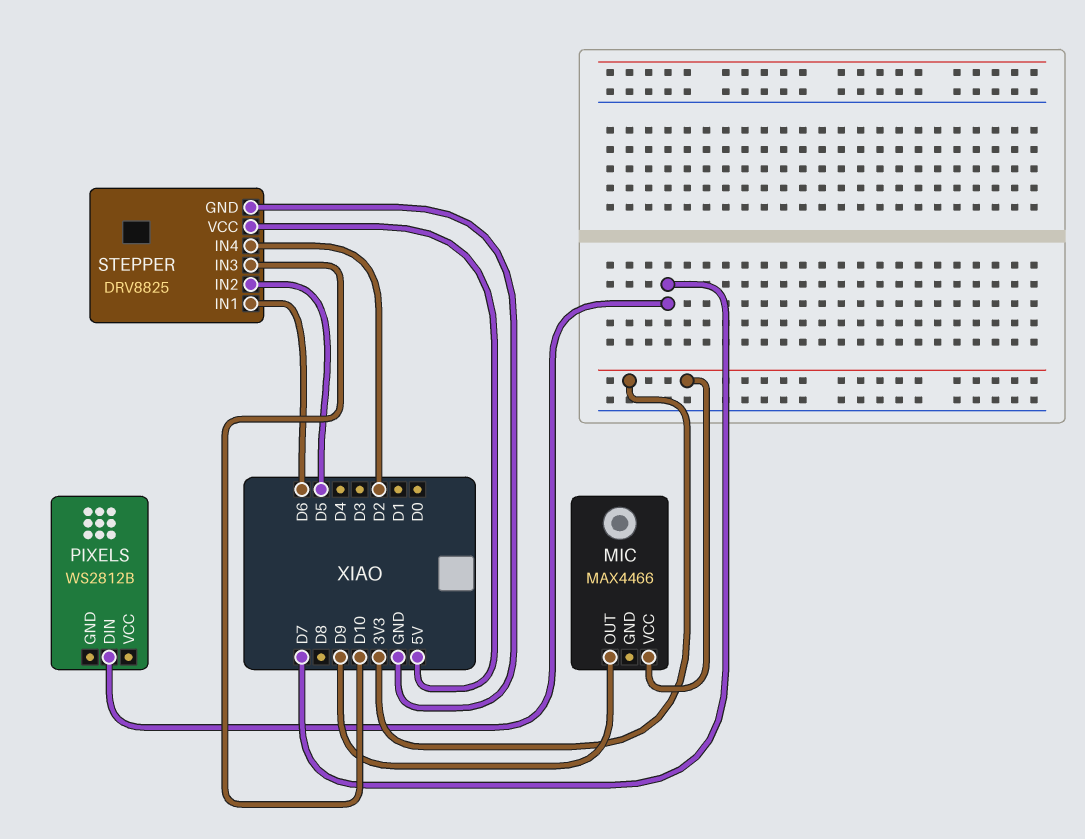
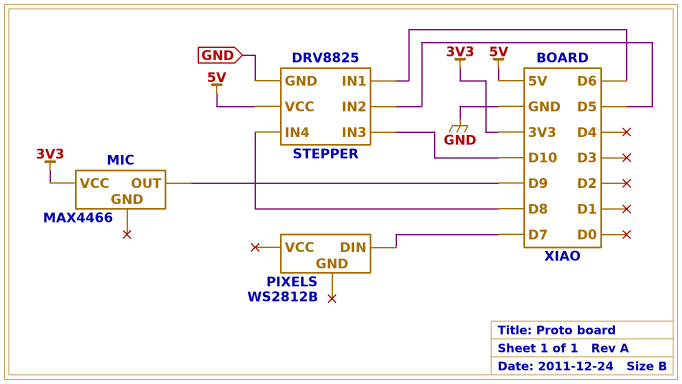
STEPPER pin IN4: D2 -> D8

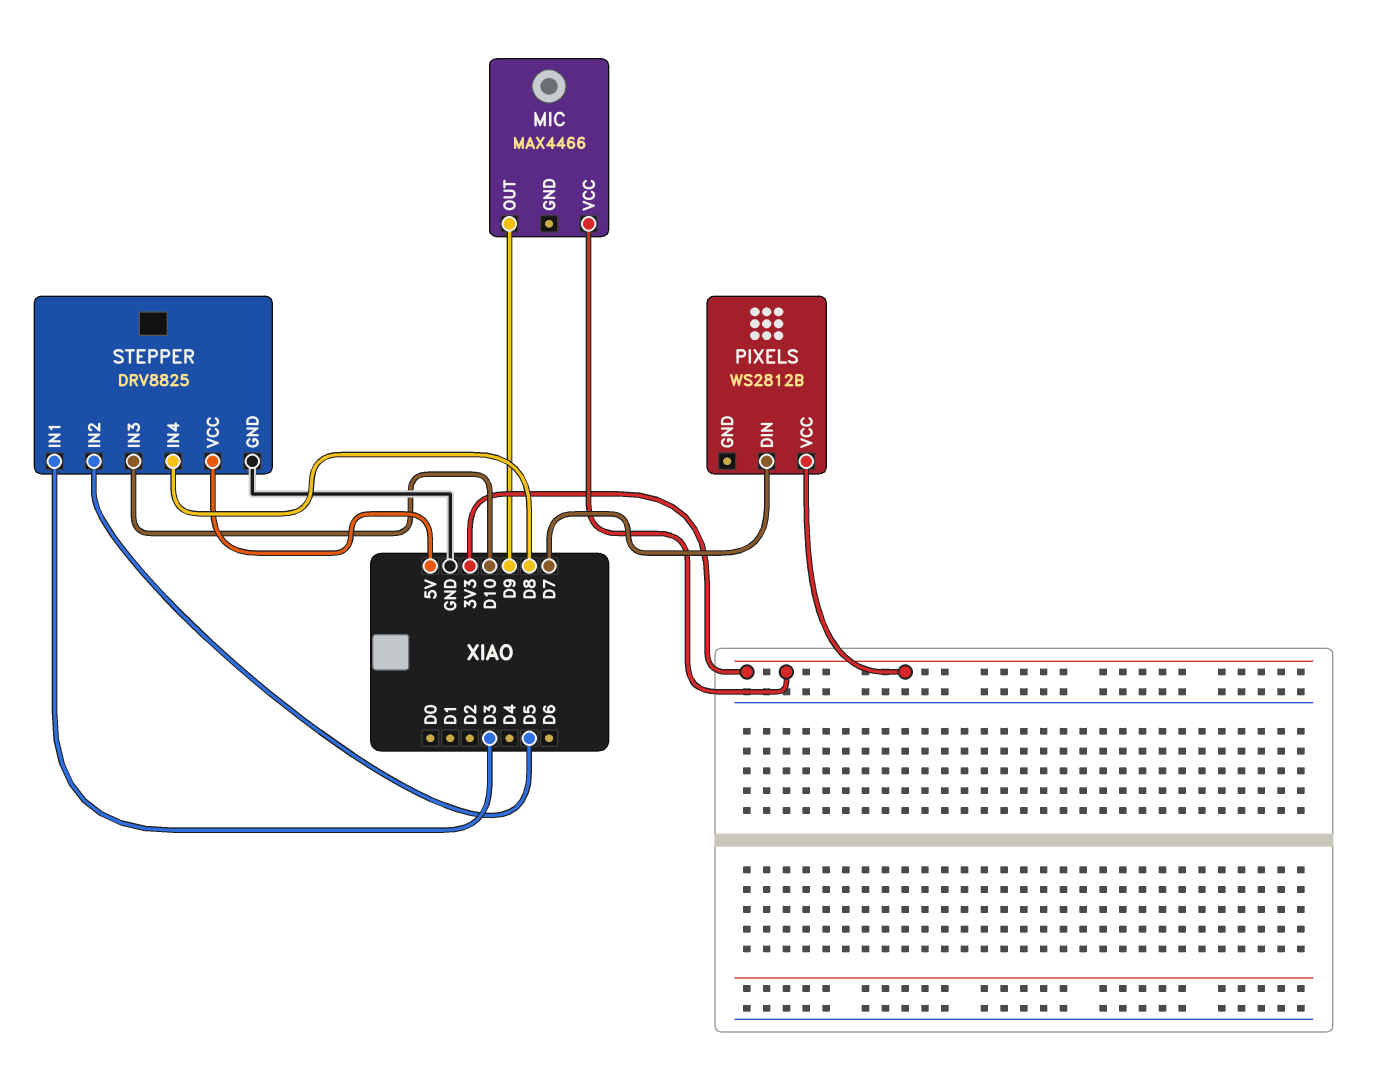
PIXELS pin VCC: none -> 3V3
STEPPER pin IN1: D6 -> D3

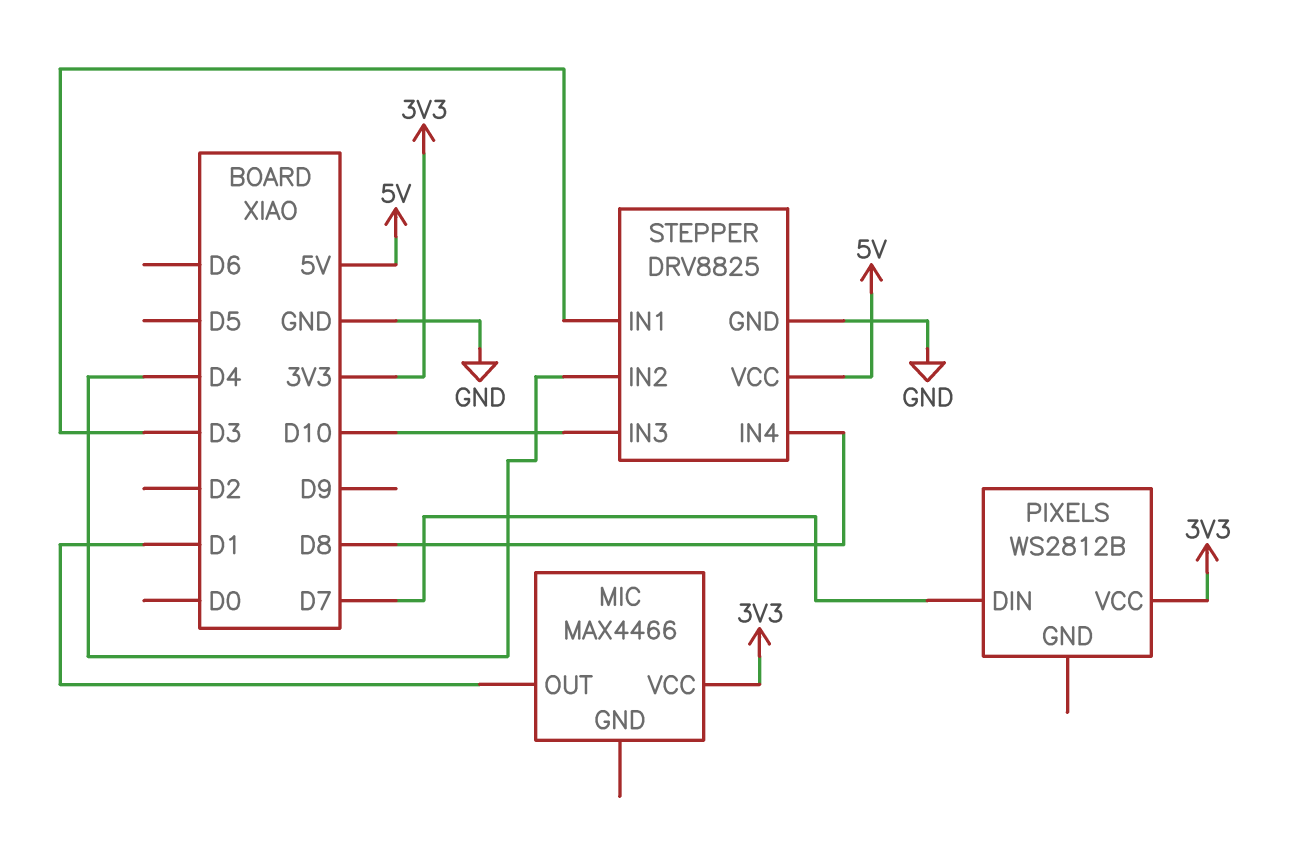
MIC pin OUT: D9 -> D1
STEPPER pin IN2: D5 -> D4

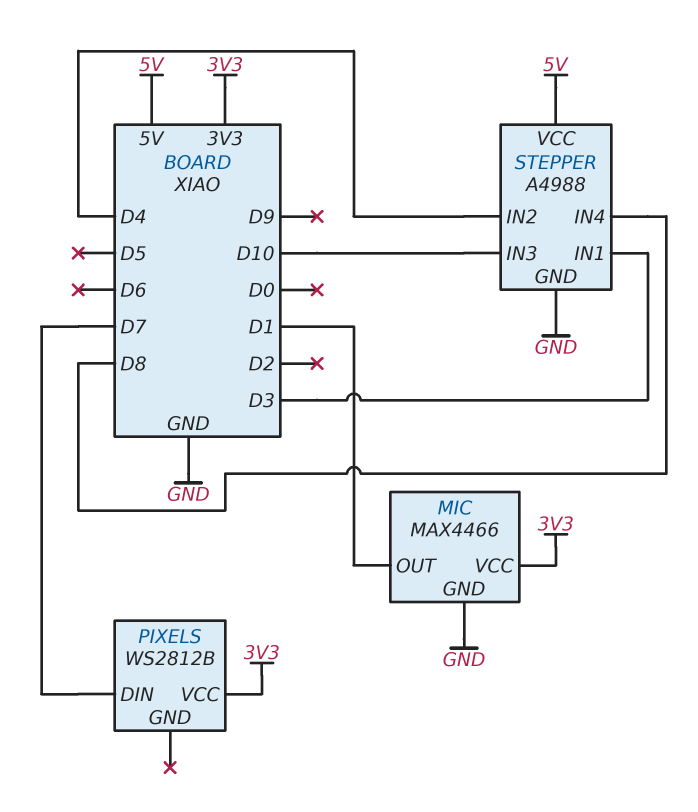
MIC pin GND: none -> GND
STEPPER: DRV8825 -> A4988

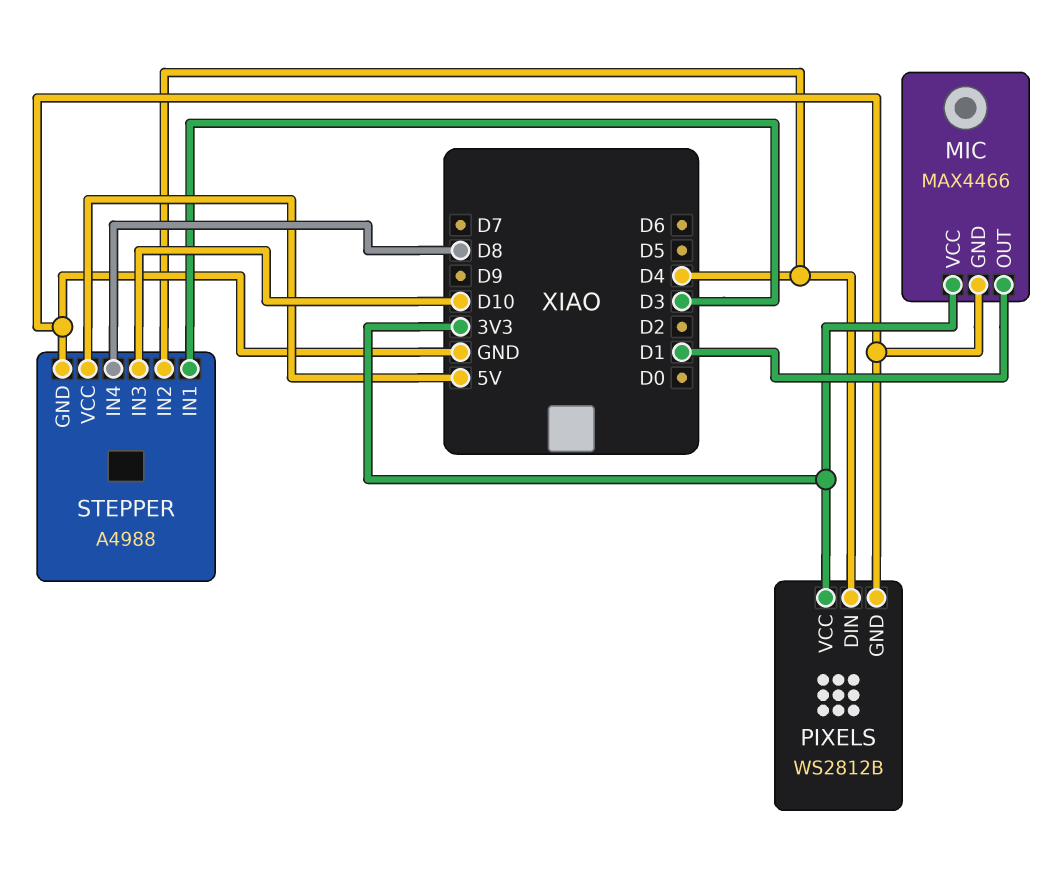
PIXELS pin DIN: D7 -> D4
PIXELS pin GND: none -> GND

